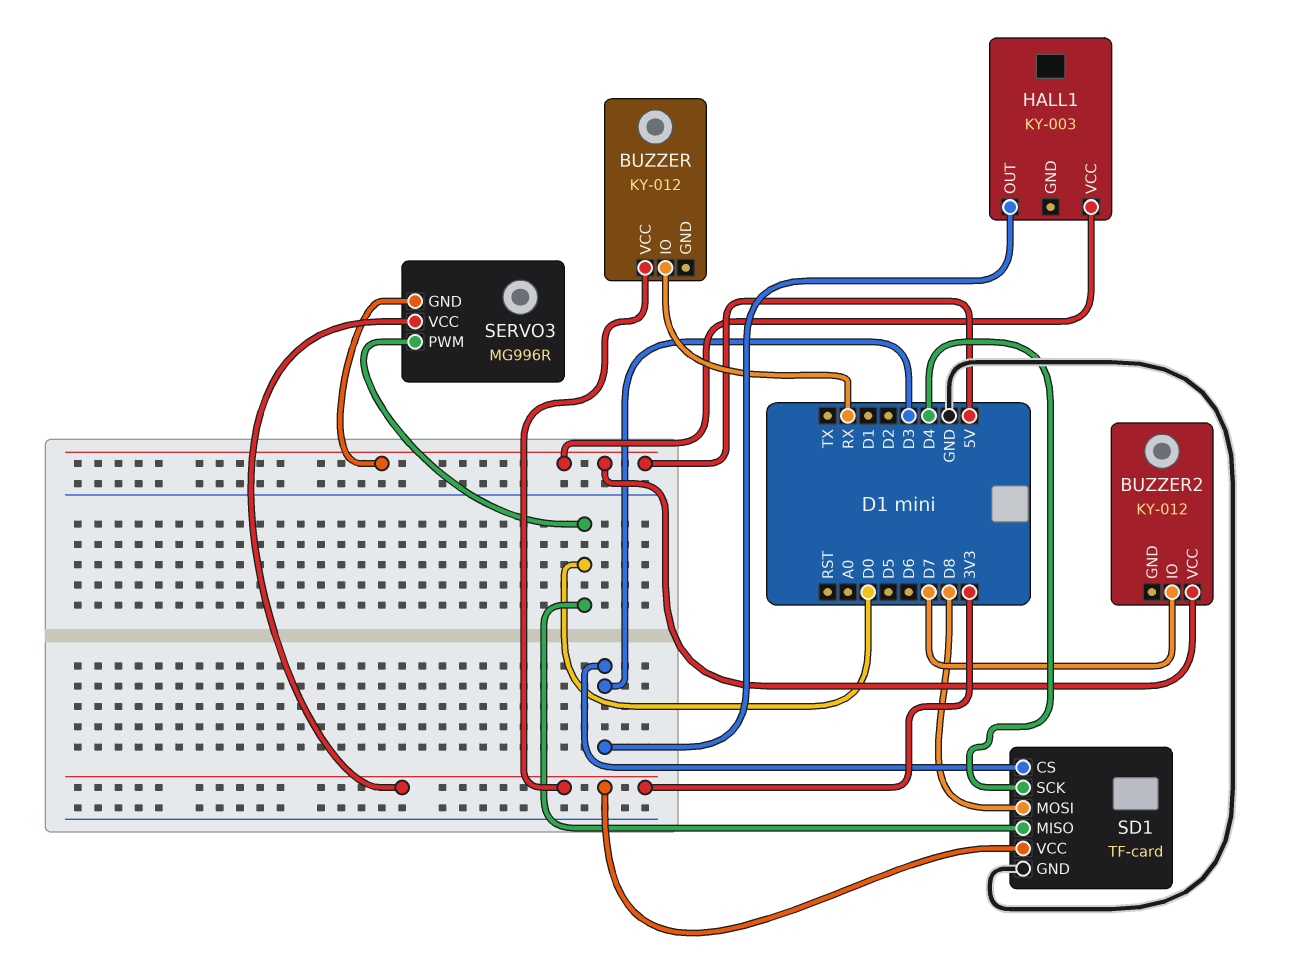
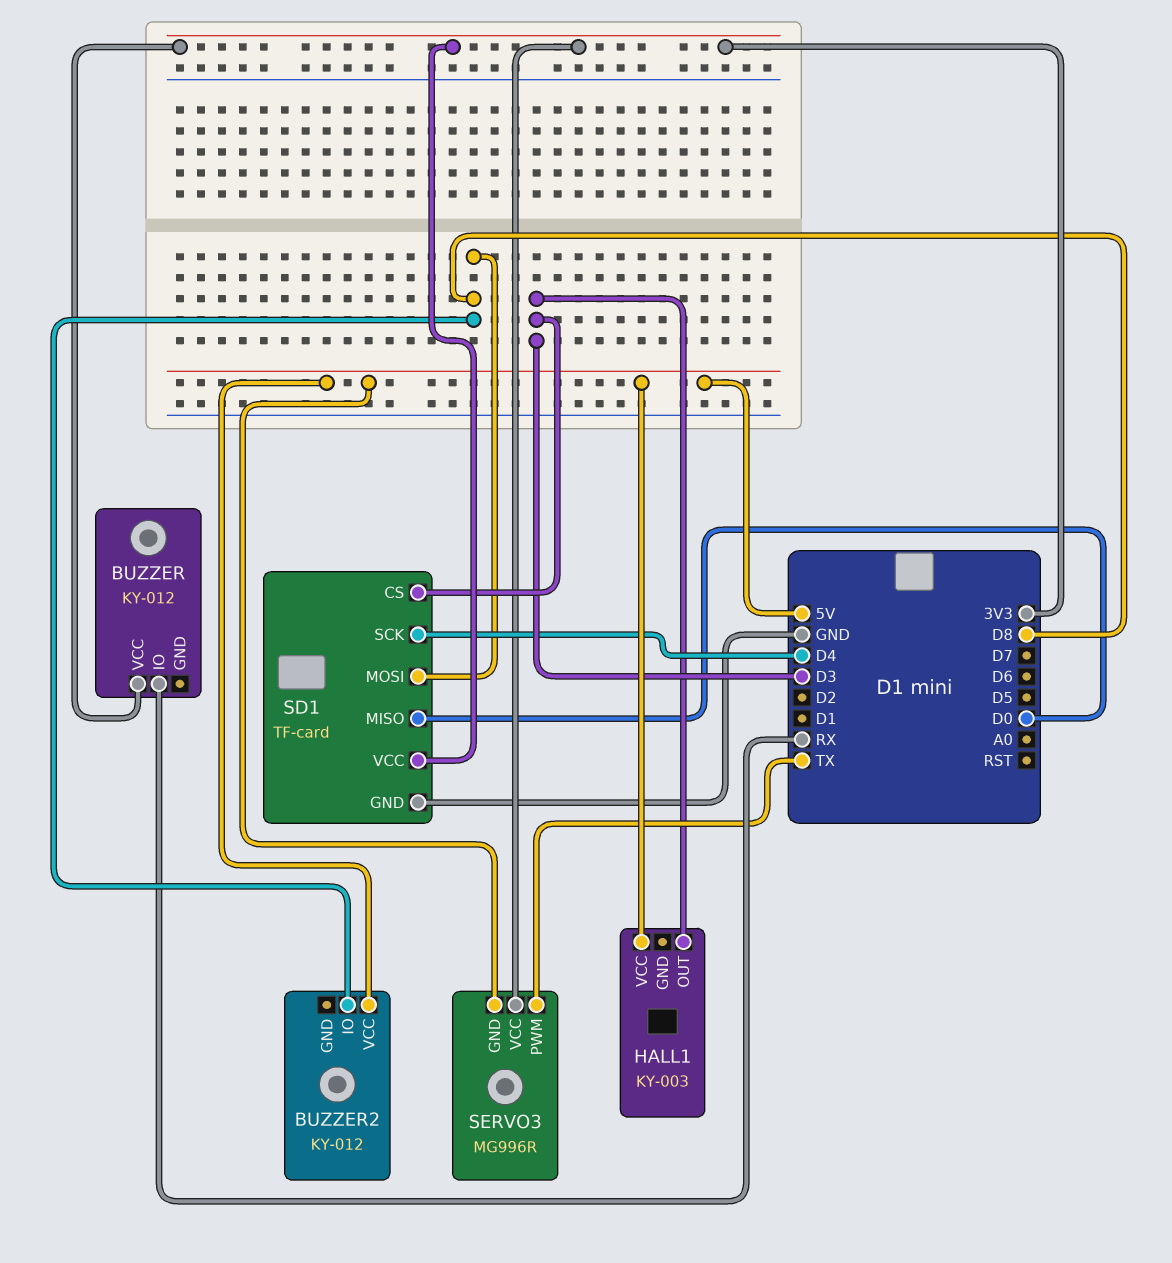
BUZZER2 pin IO: D7 -> D8
SERVO3 pin PWM: D0 -> TX

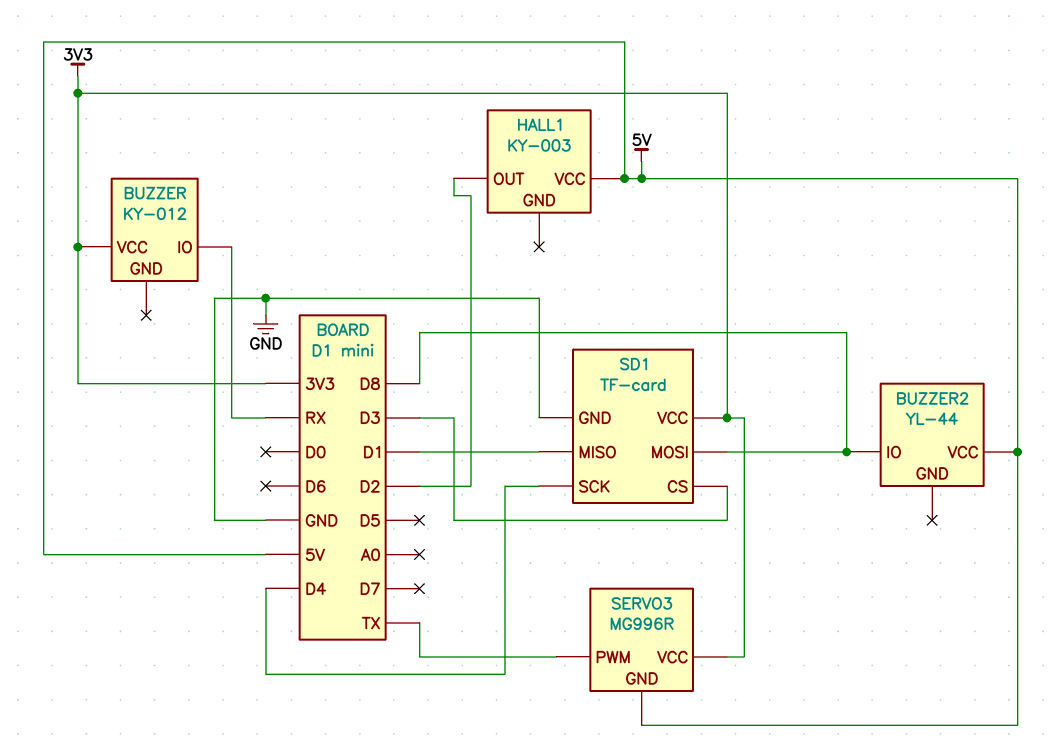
BUZZER2: KY-012 -> YL-44
HALL1 pin OUT: D3 -> D2
SD1 pin MISO: D0 -> D1

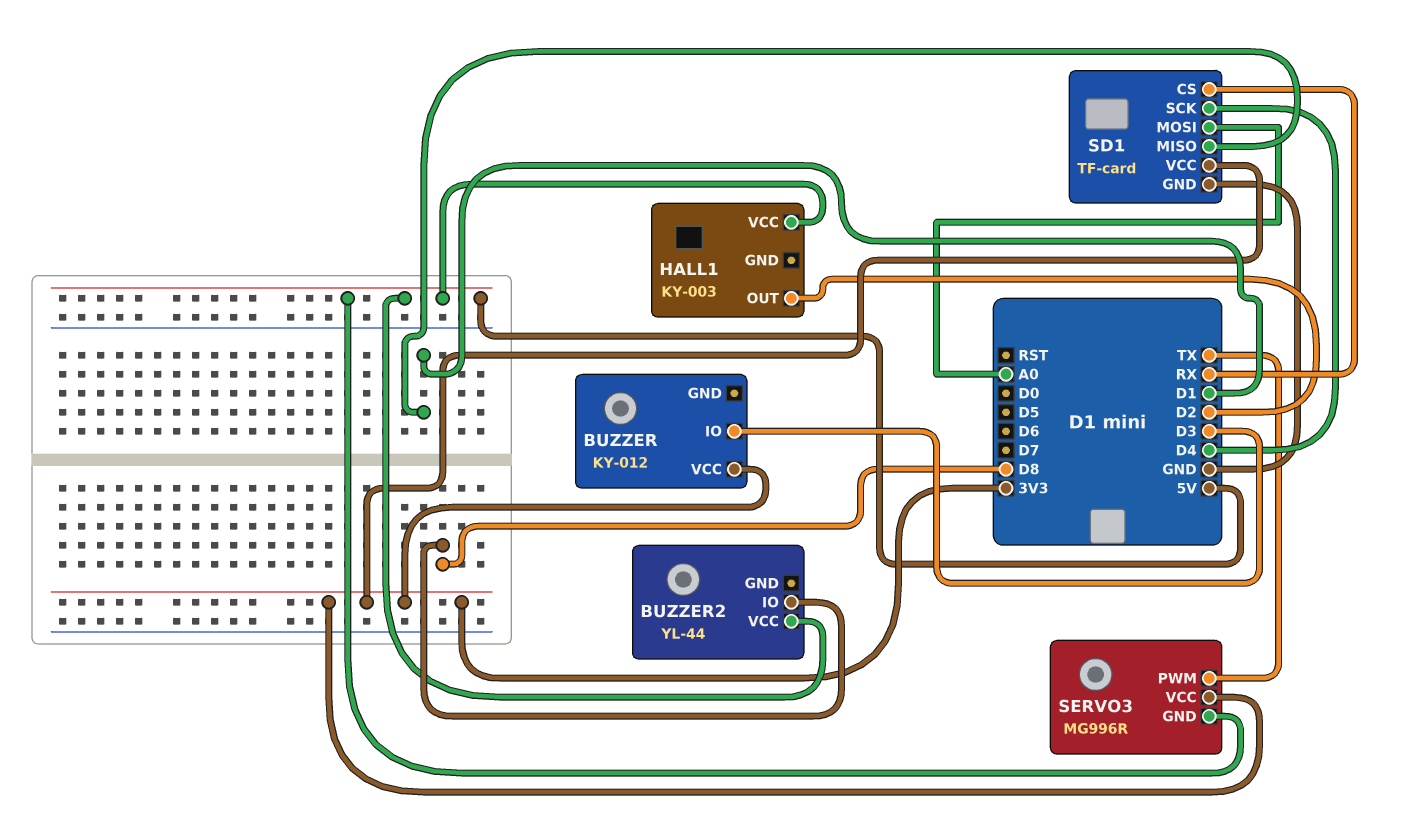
BUZZER pin IO: RX -> D3
SD1 pin CS: D3 -> RX
SD1 pin MOSI: D8 -> A0

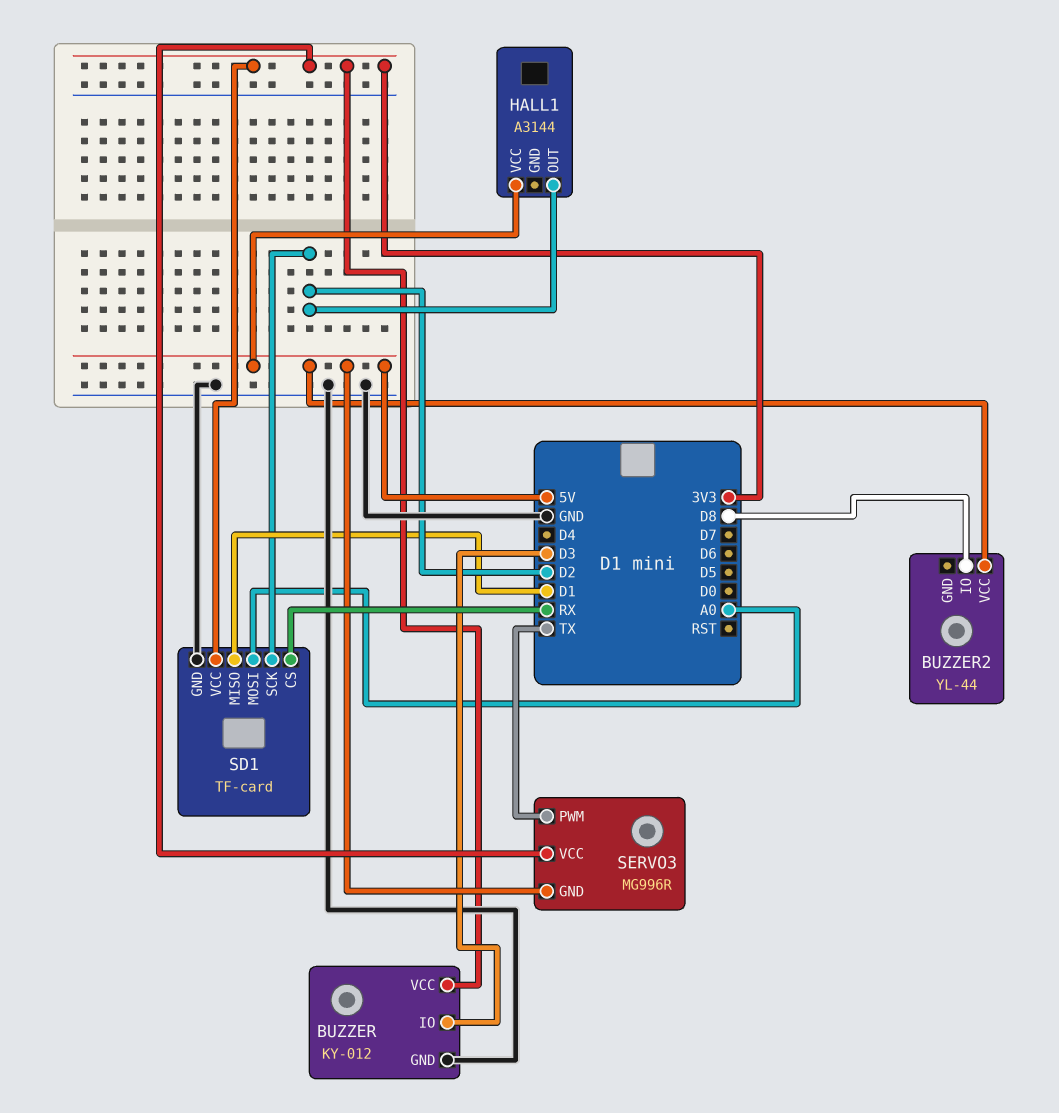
BUZZER pin GND: none -> GND
HALL1: KY-003 -> A3144
SD1 pin SCK: D4 -> D2

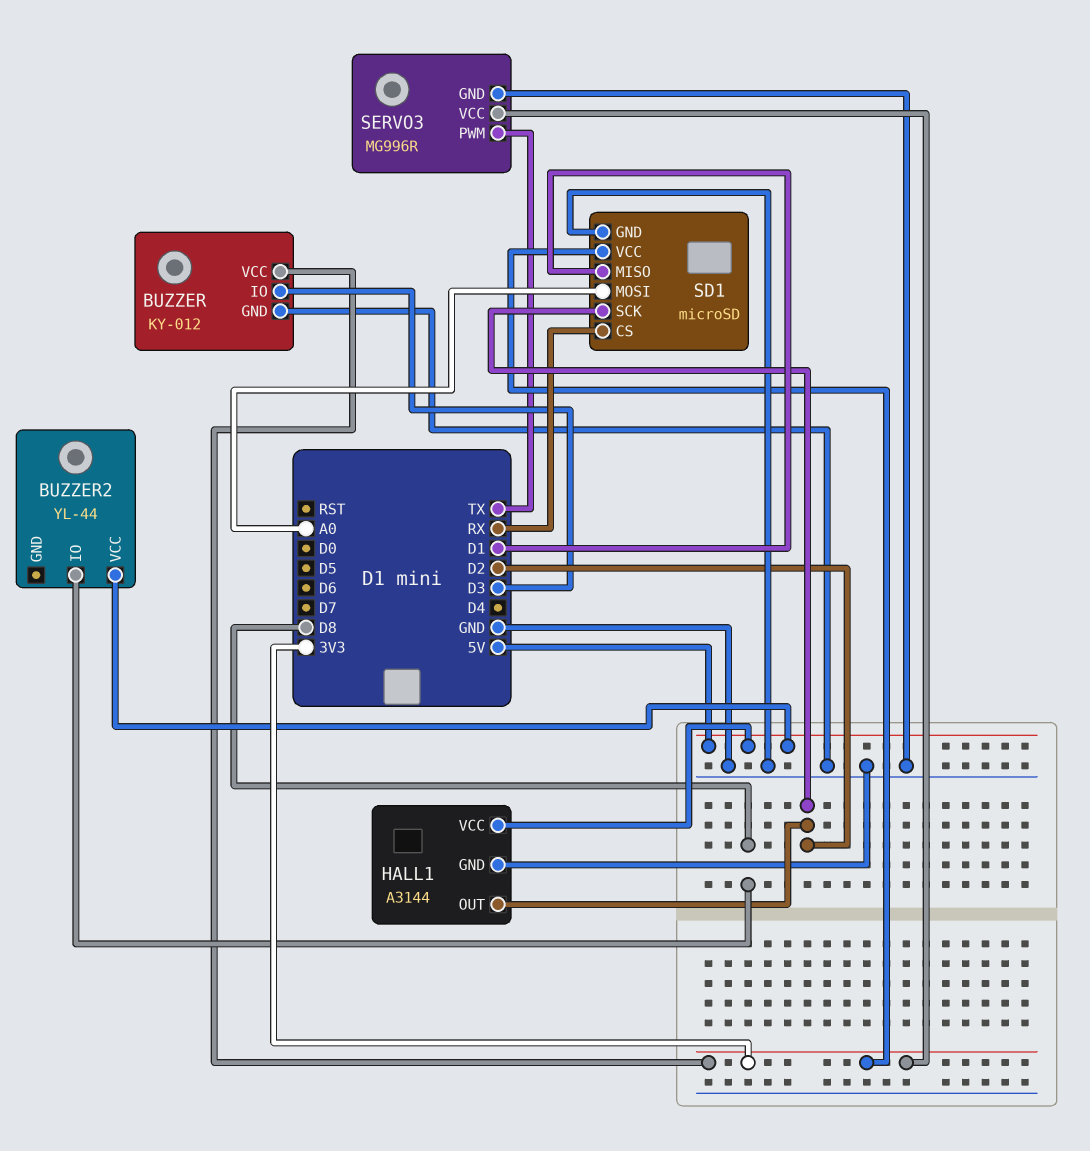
HALL1 pin GND: none -> GND
SD1: TF-card -> microSD
SERVO3 pin GND: 5V -> GND

